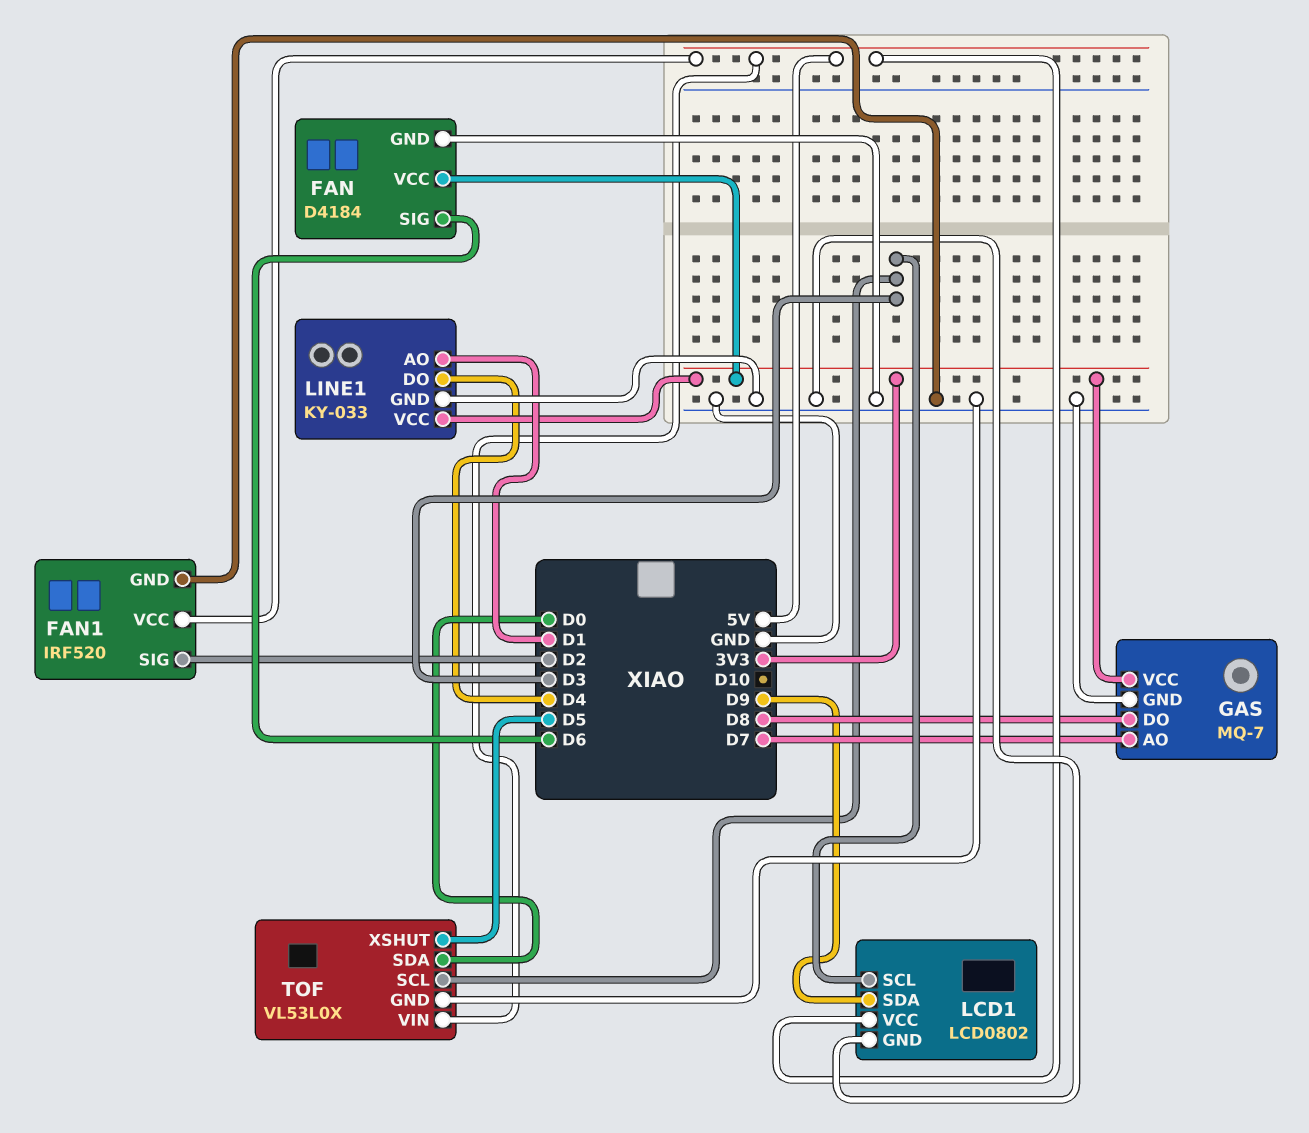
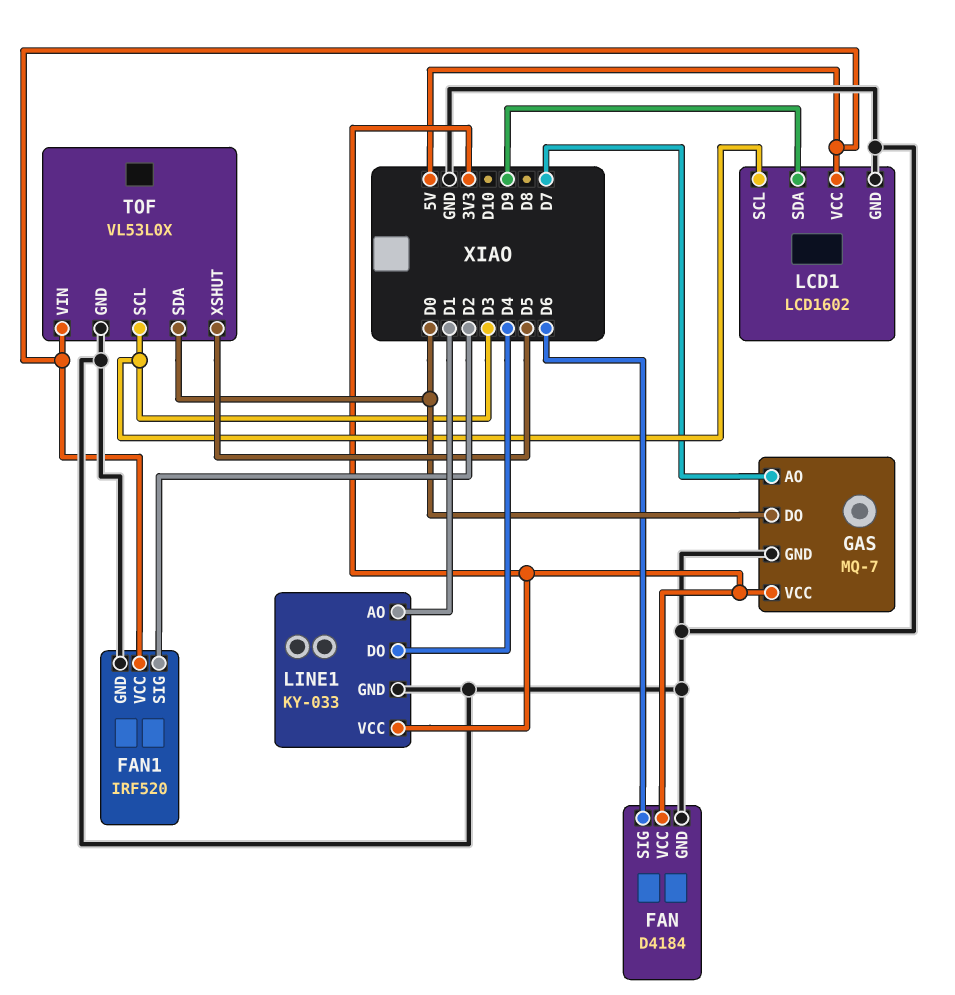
GAS pin DO: D8 -> D0
LCD1: LCD0802 -> LCD1602

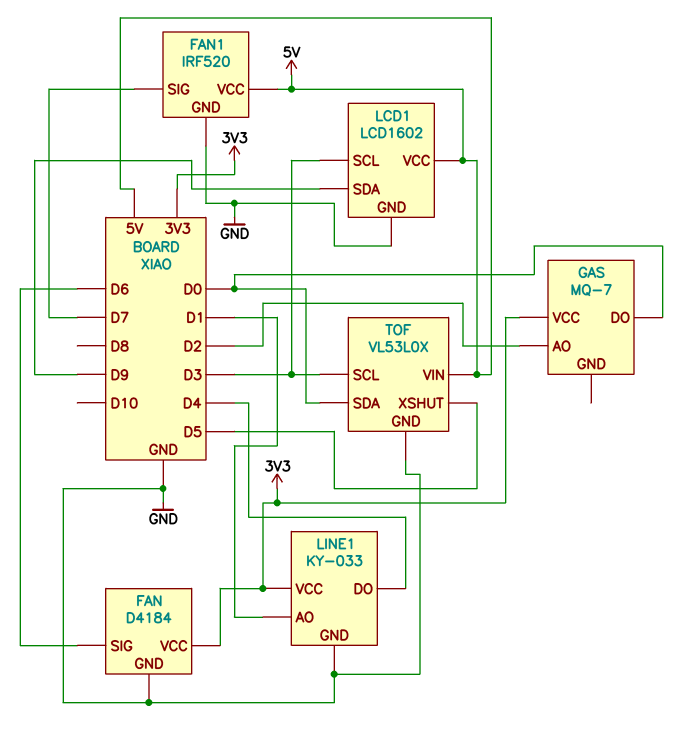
FAN1 pin SIG: D2 -> D7
GAS pin AO: D7 -> D2
GAS pin GND: GND -> none

